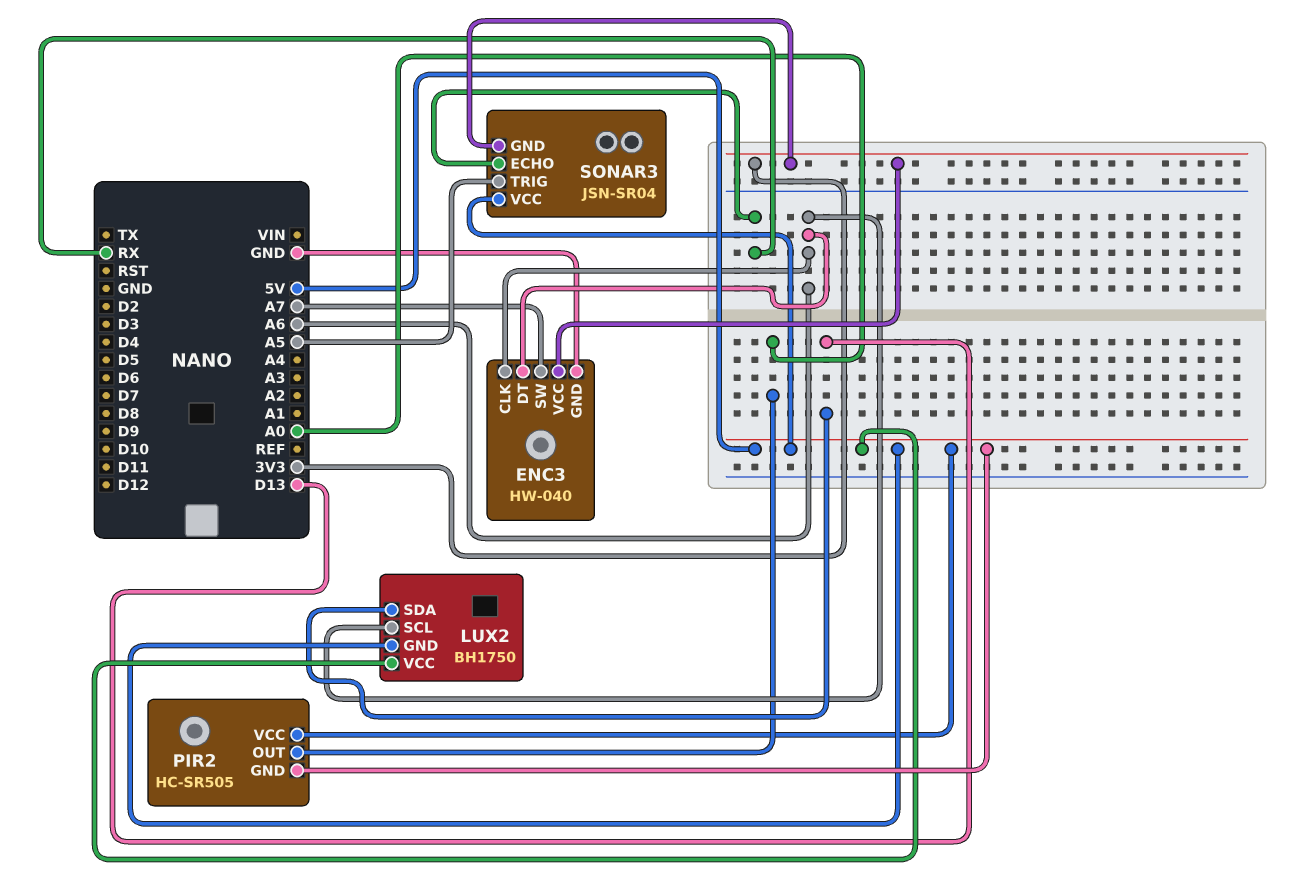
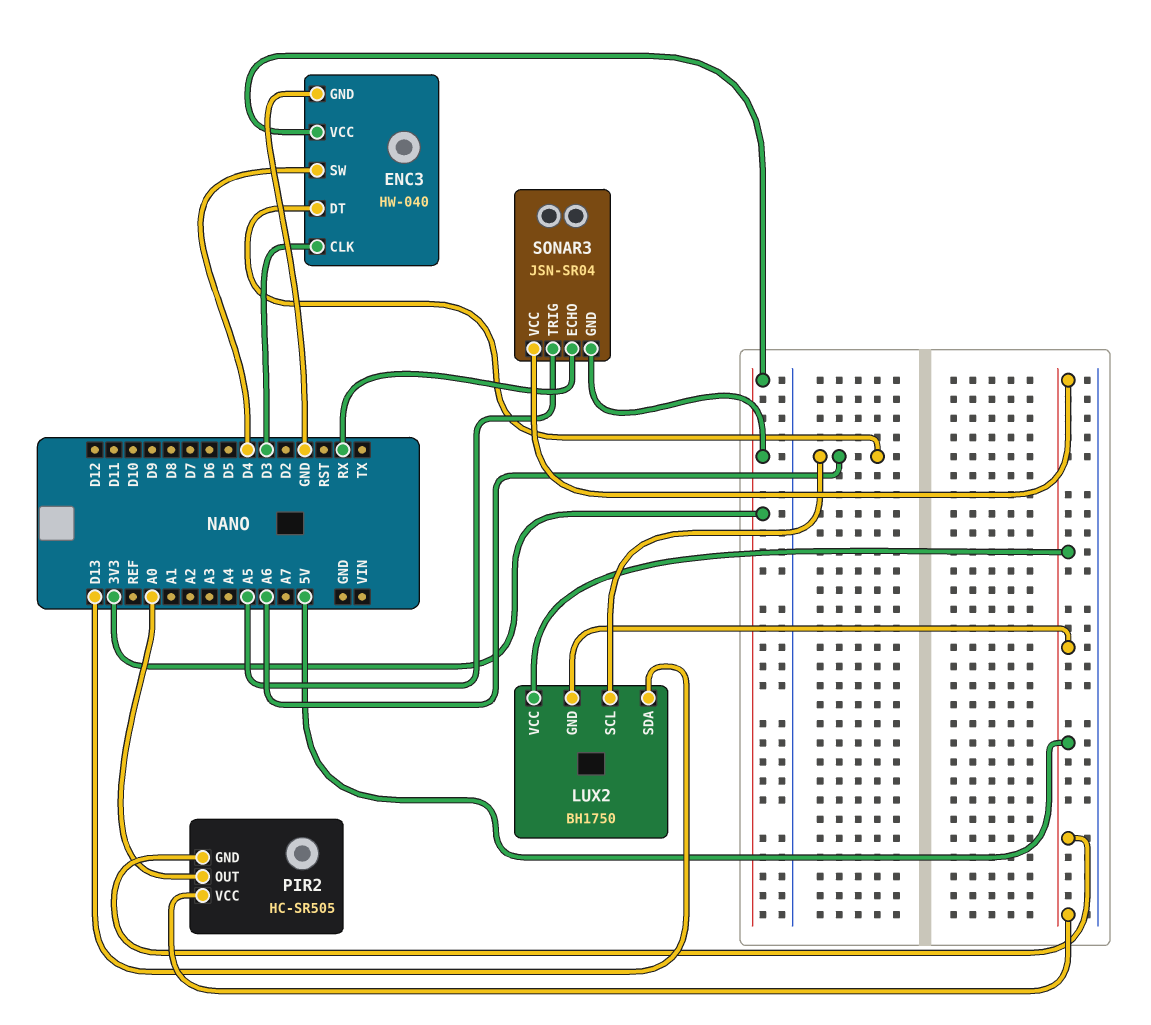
ENC3 pin CLK: A6 -> D3
ENC3 pin SW: A7 -> D4

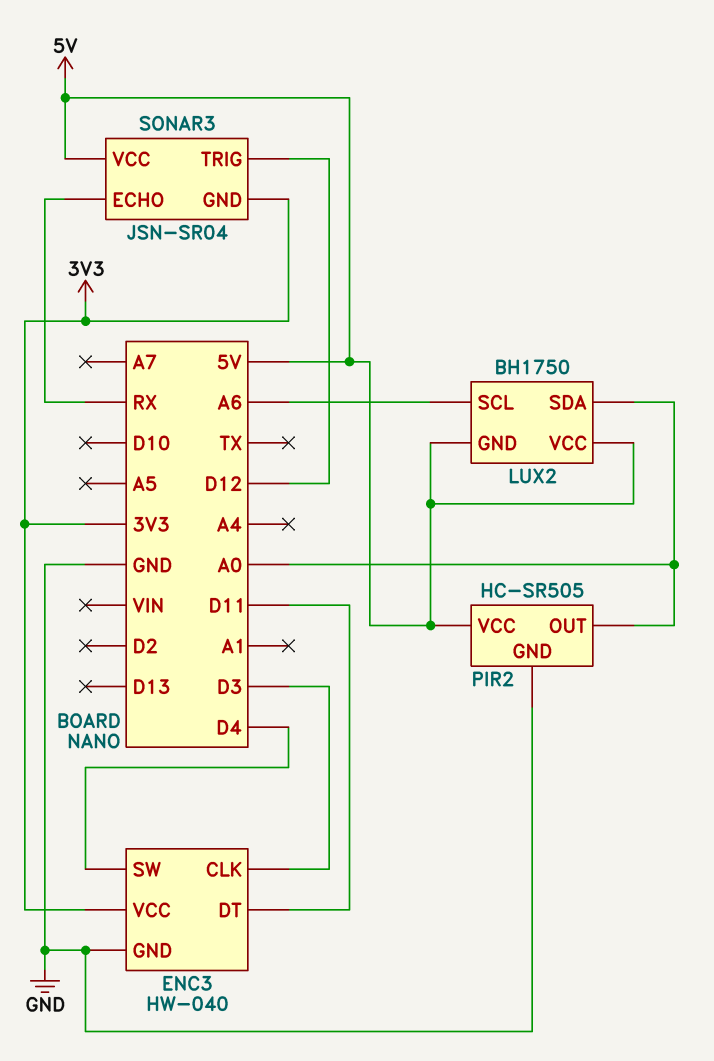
ENC3 pin DT: A6 -> D11
LUX2 pin SDA: D13 -> A0
PIR2 pin GND: 5V -> GND
SONAR3 pin TRIG: A5 -> D12

